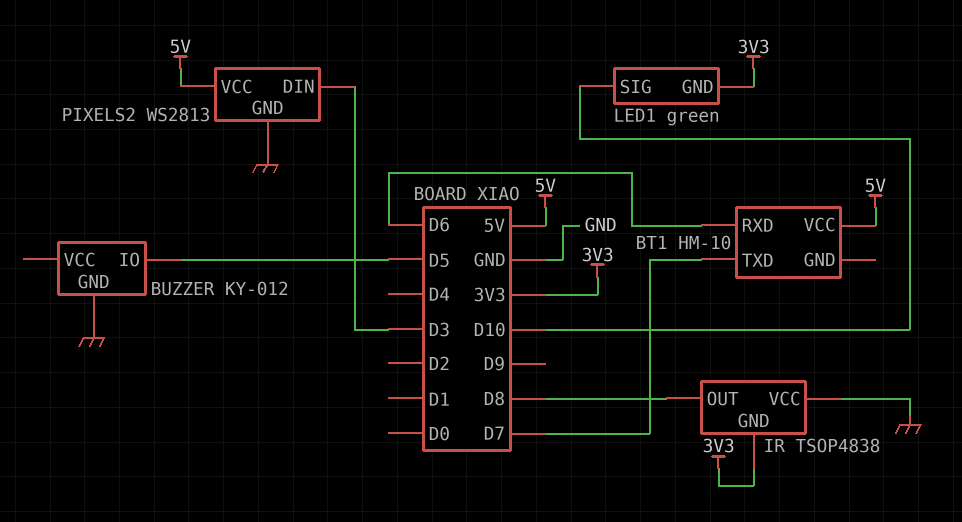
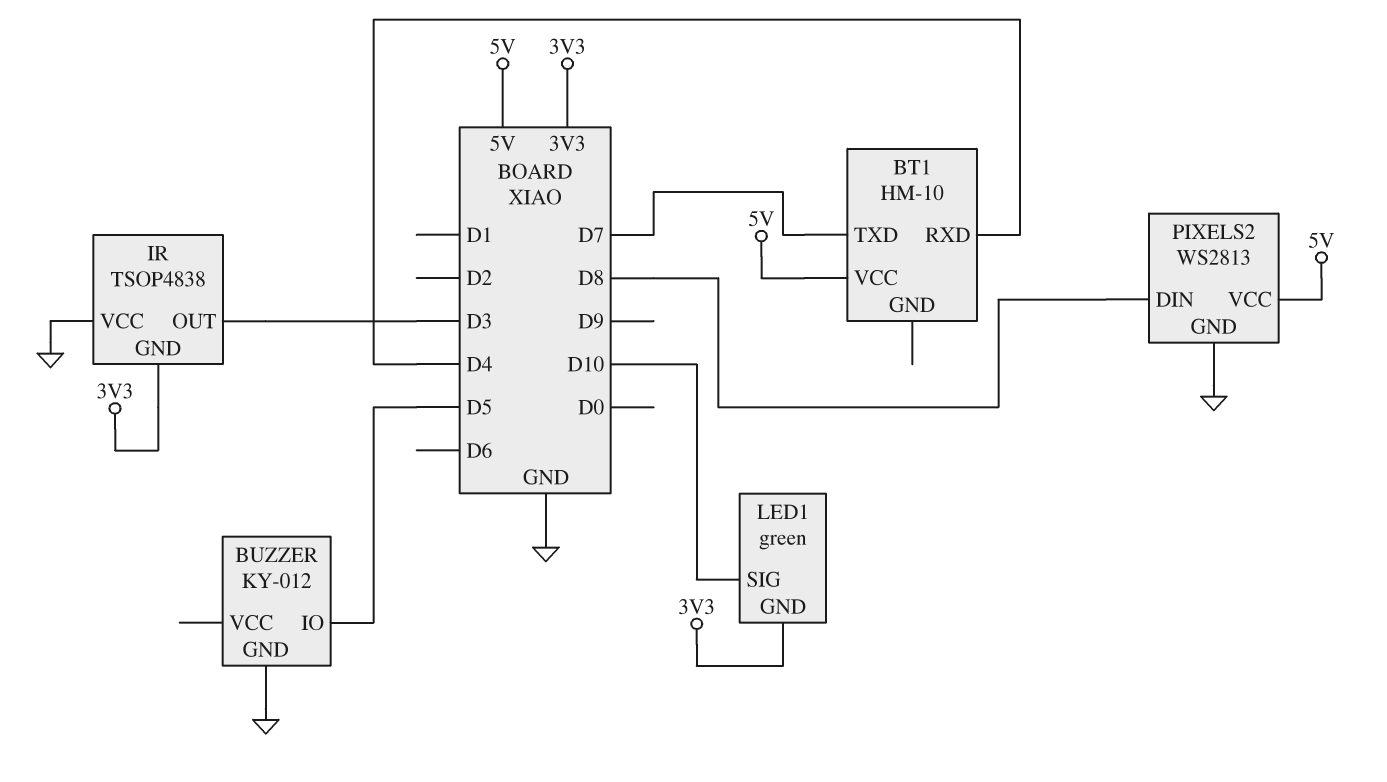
BT1 pin RXD: D6 -> D4
IR pin OUT: D8 -> D3
PIXELS2 pin DIN: D3 -> D8

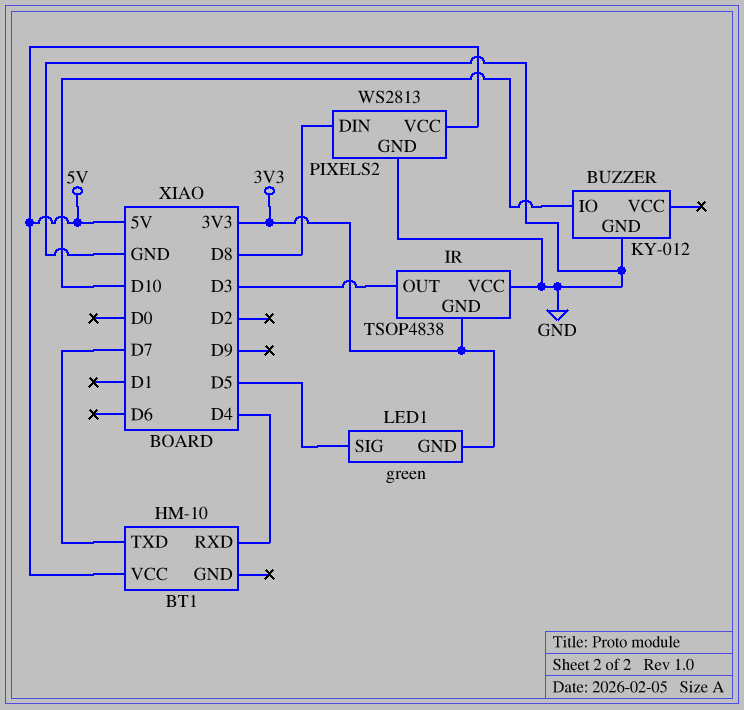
BUZZER pin IO: D5 -> D10
LED1 pin SIG: D10 -> D5

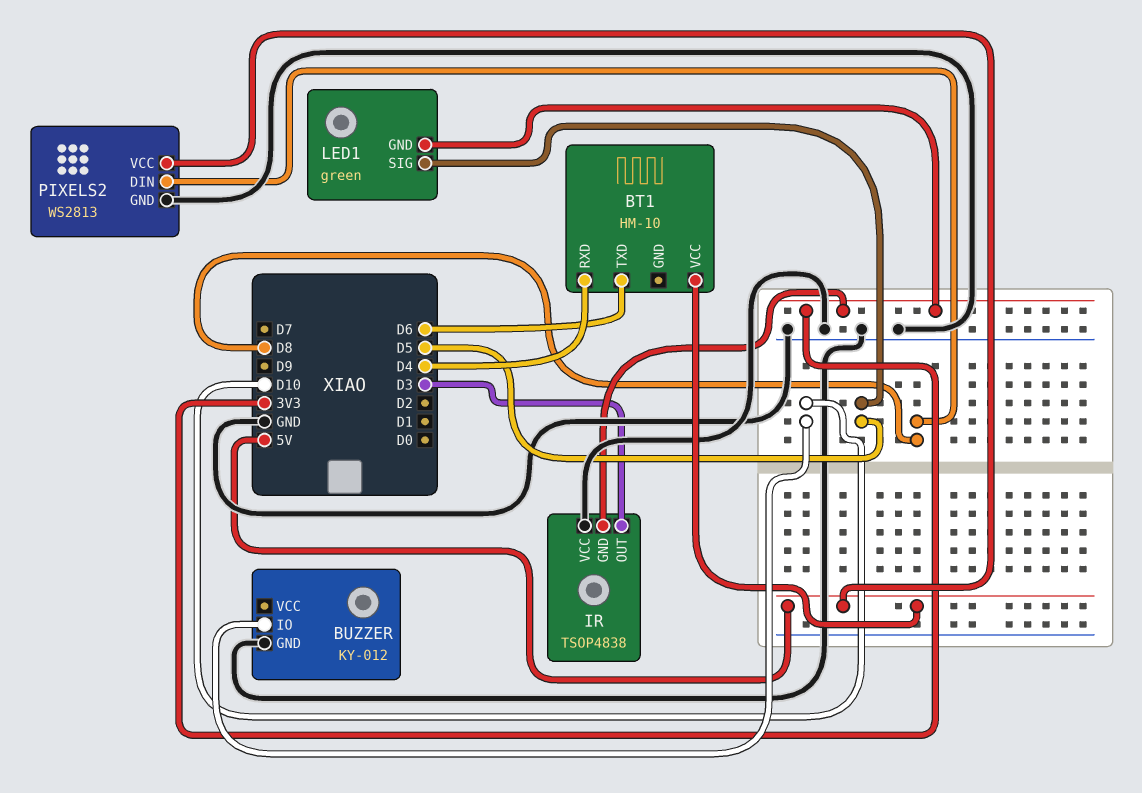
BT1 pin TXD: D7 -> D6

